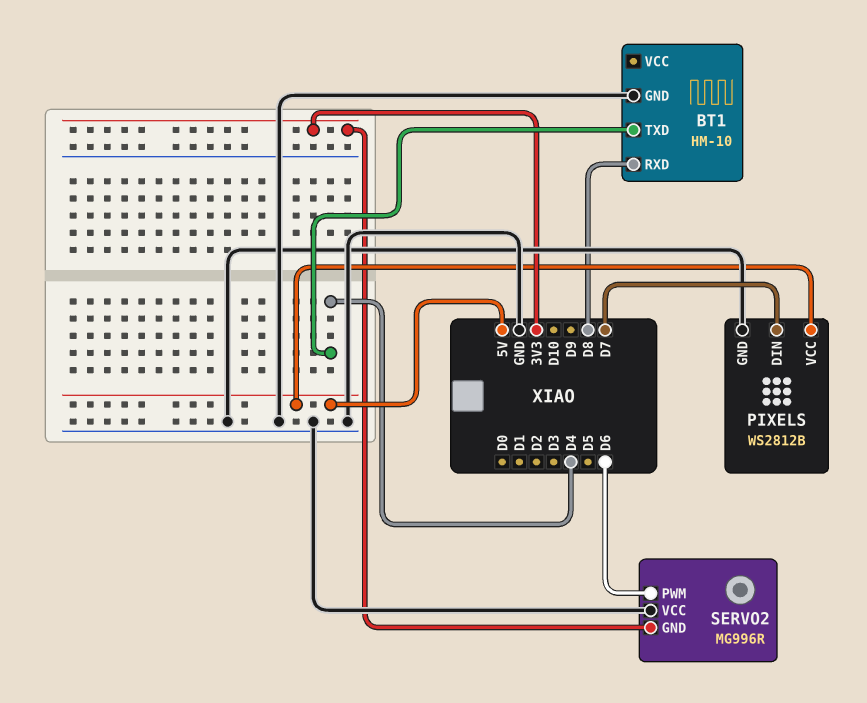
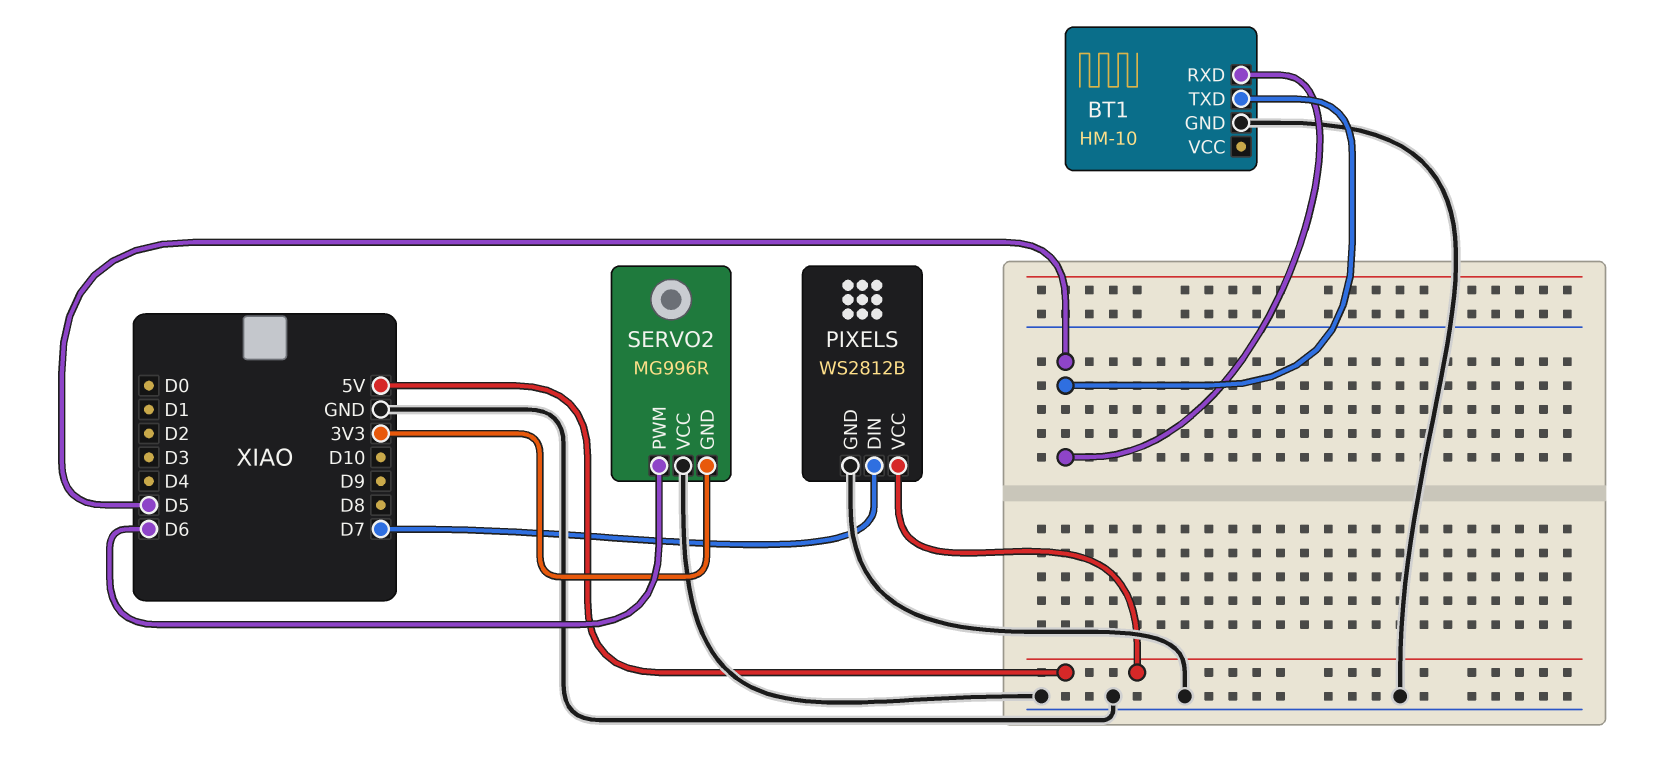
BT1 pin RXD: D8 -> D5
BT1 pin TXD: D4 -> D5

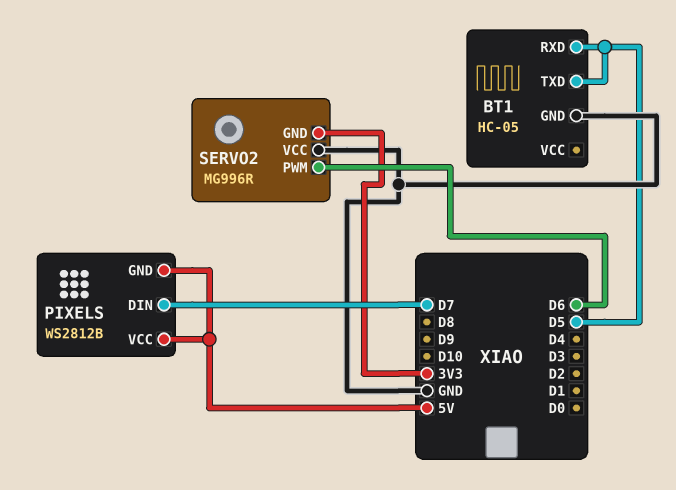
BT1: HM-10 -> HC-05
PIXELS pin GND: GND -> 5V

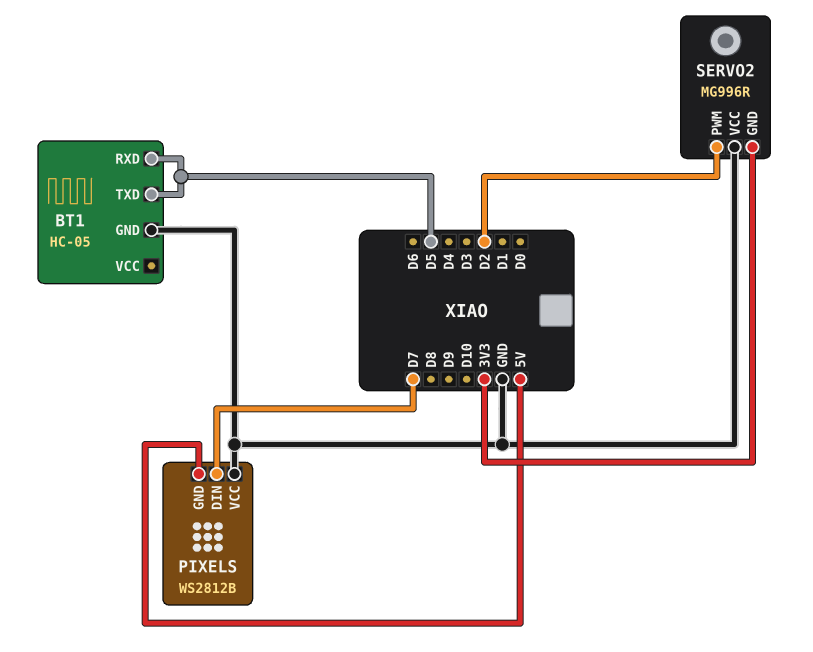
PIXELS pin VCC: 5V -> GND
SERVO2 pin PWM: D6 -> D2

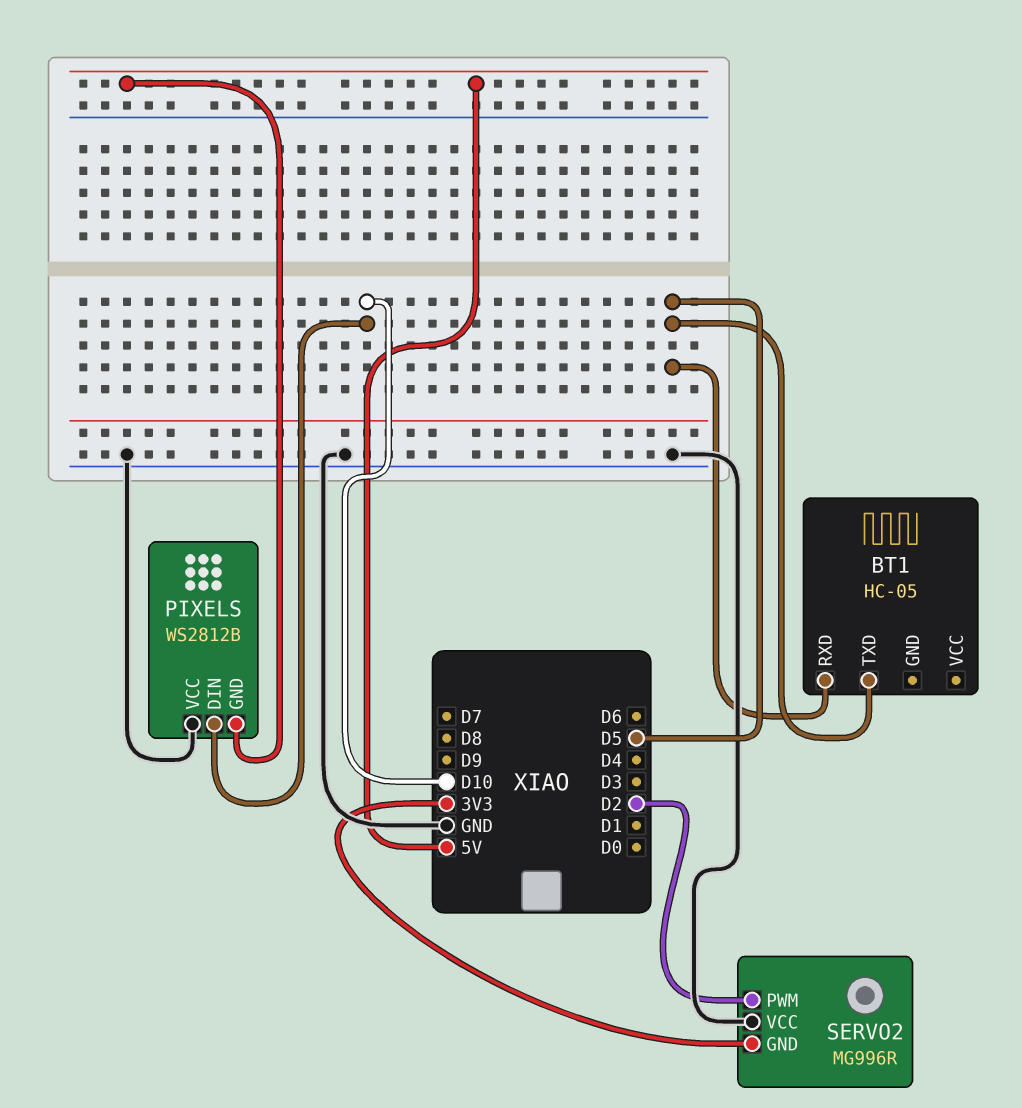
BT1 pin GND: GND -> none
PIXELS pin DIN: D7 -> D10

